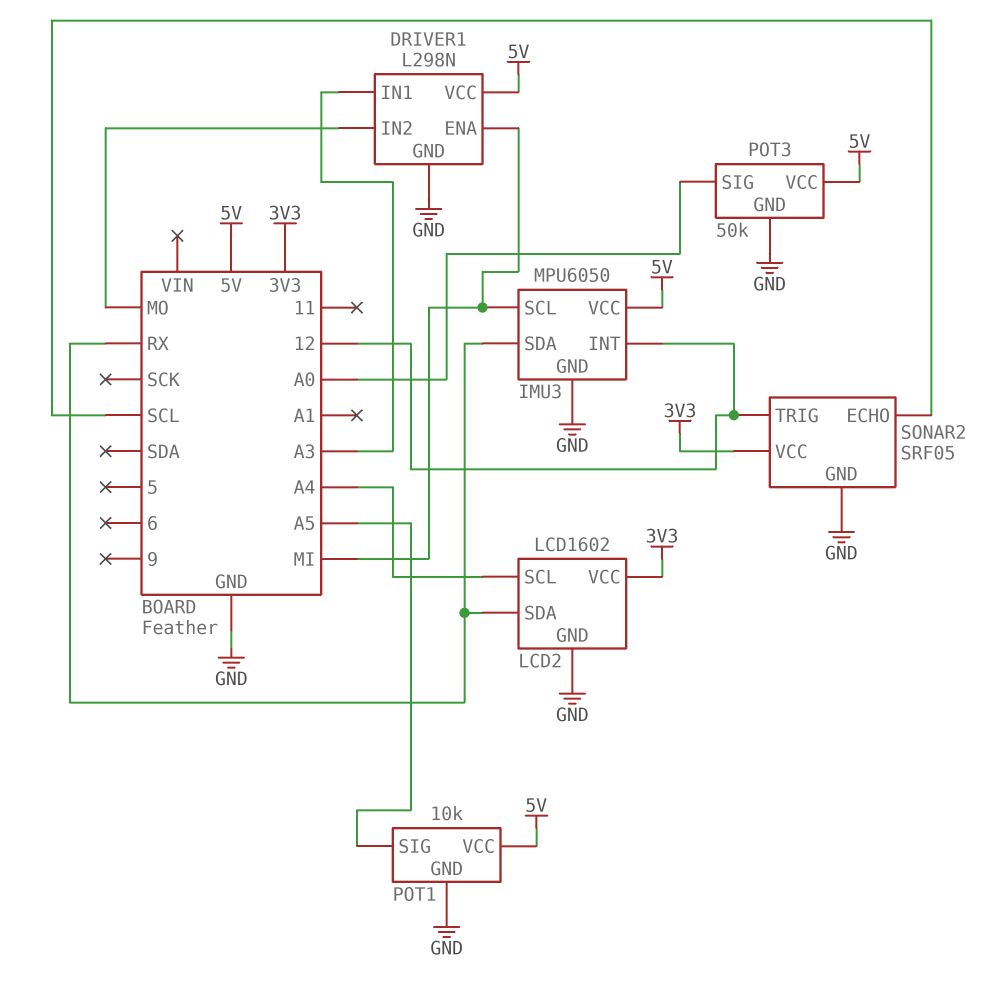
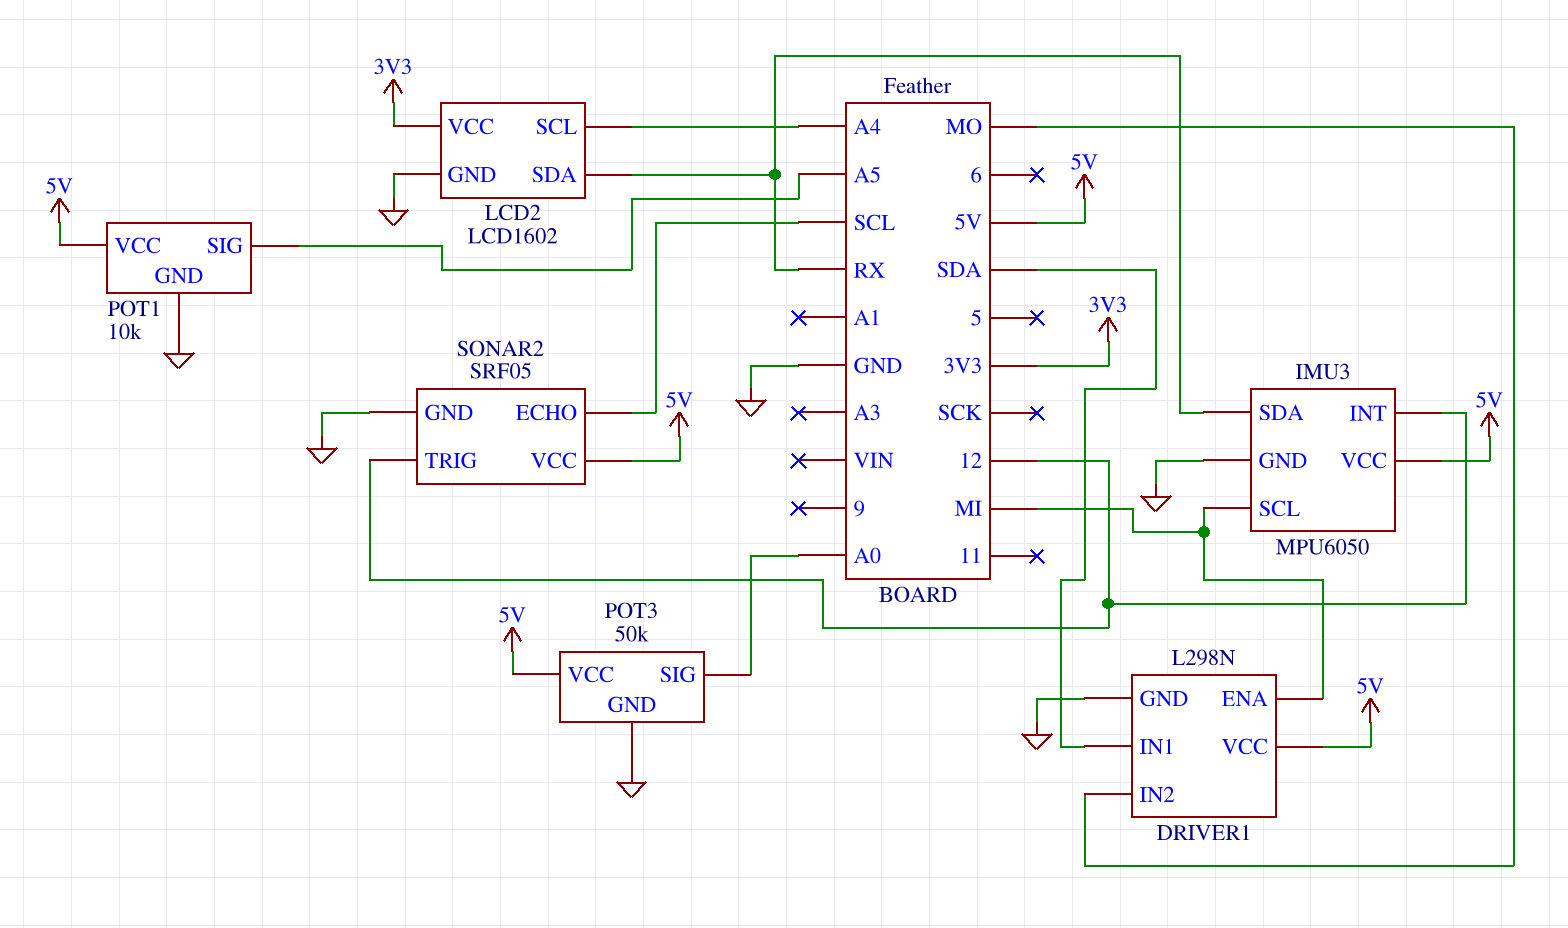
DRIVER1 pin IN1: A3 -> SDA
SONAR2 pin VCC: 3V3 -> 5V

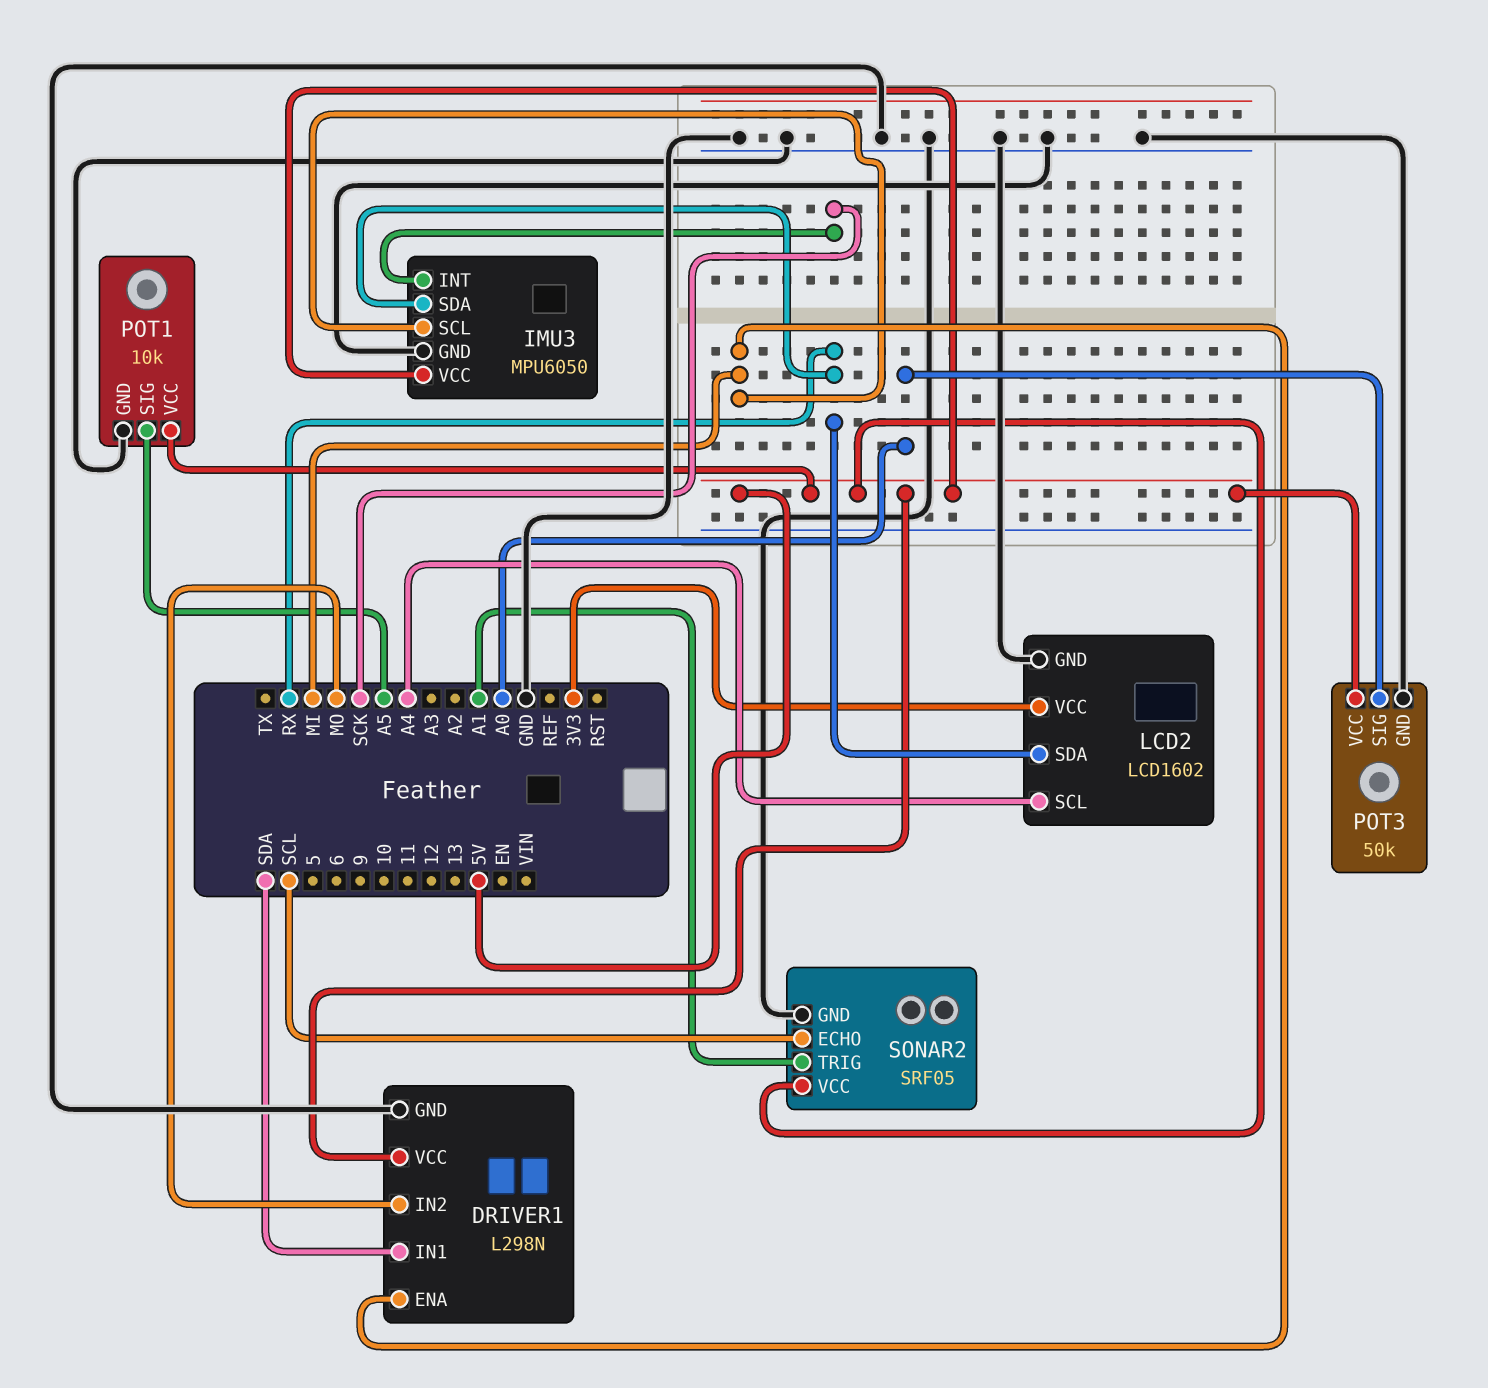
IMU3 pin INT: 12 -> SCK
SONAR2 pin TRIG: 12 -> A1

